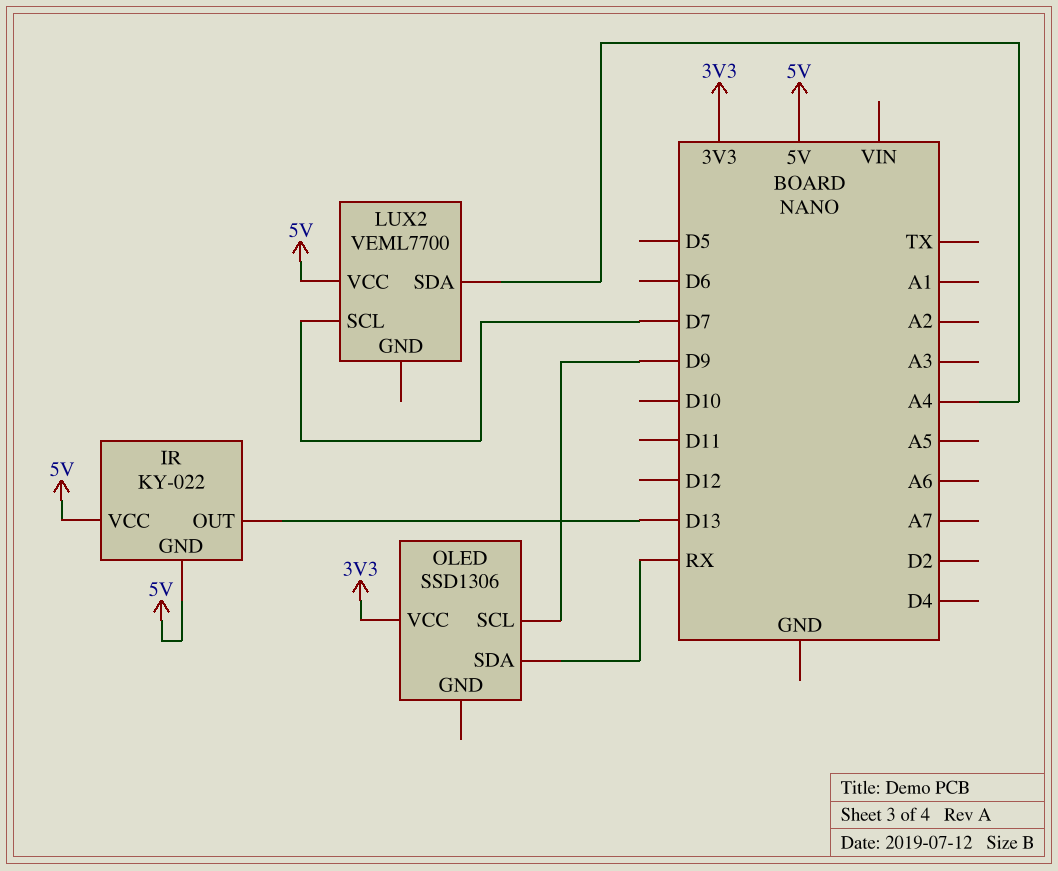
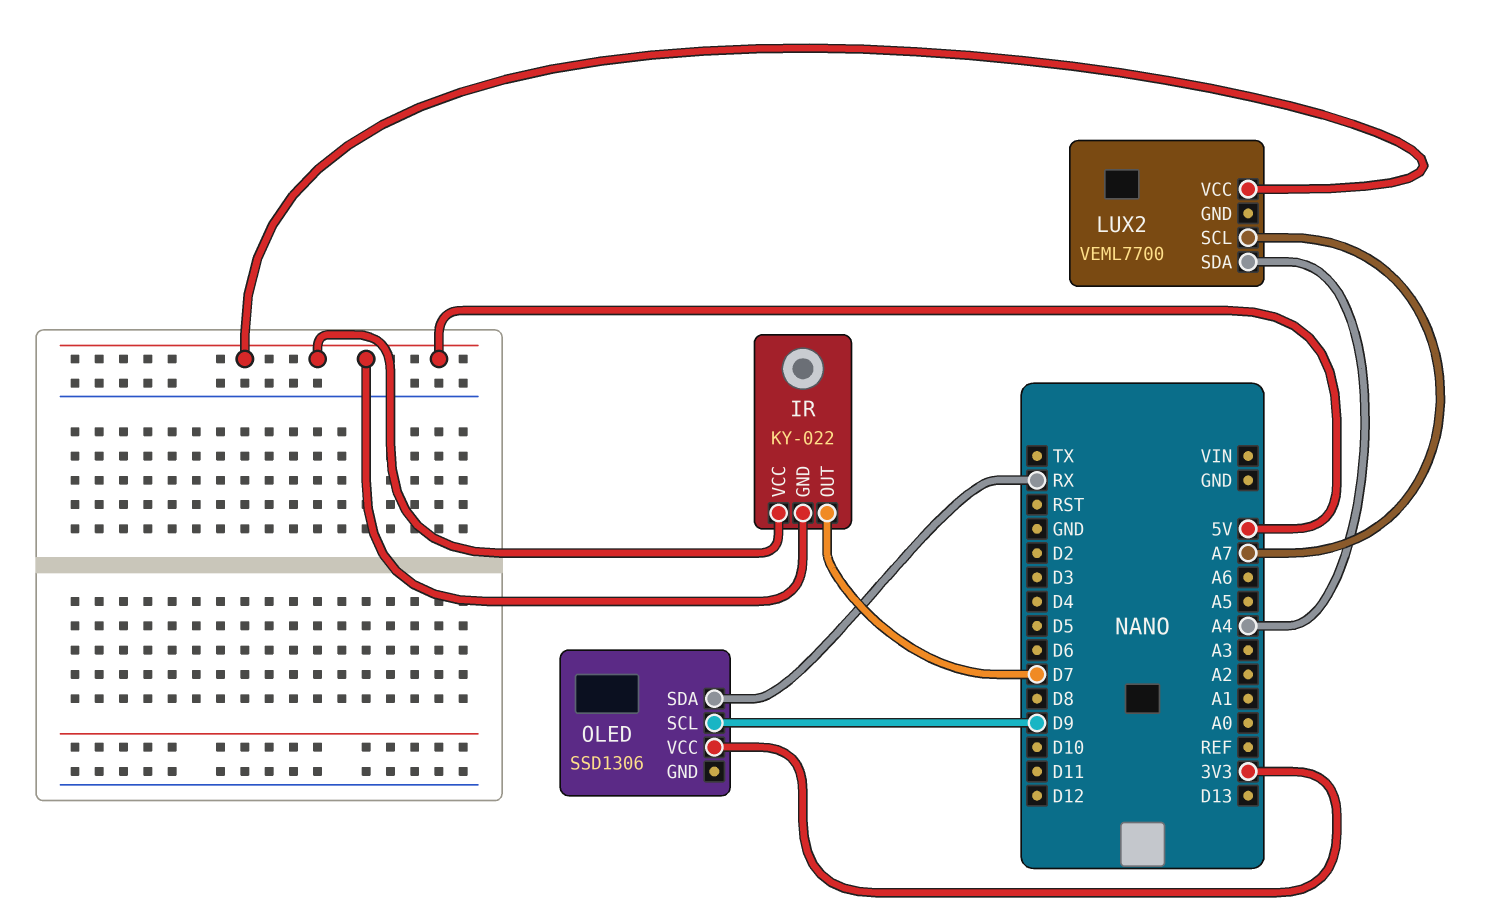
IR pin OUT: D13 -> D7
LUX2 pin SCL: D7 -> A7

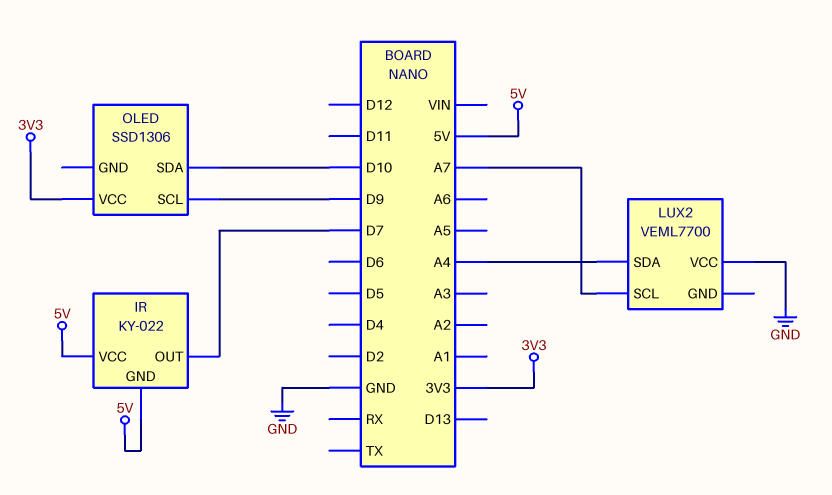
LUX2 pin VCC: 5V -> GND
OLED pin SDA: RX -> D10

